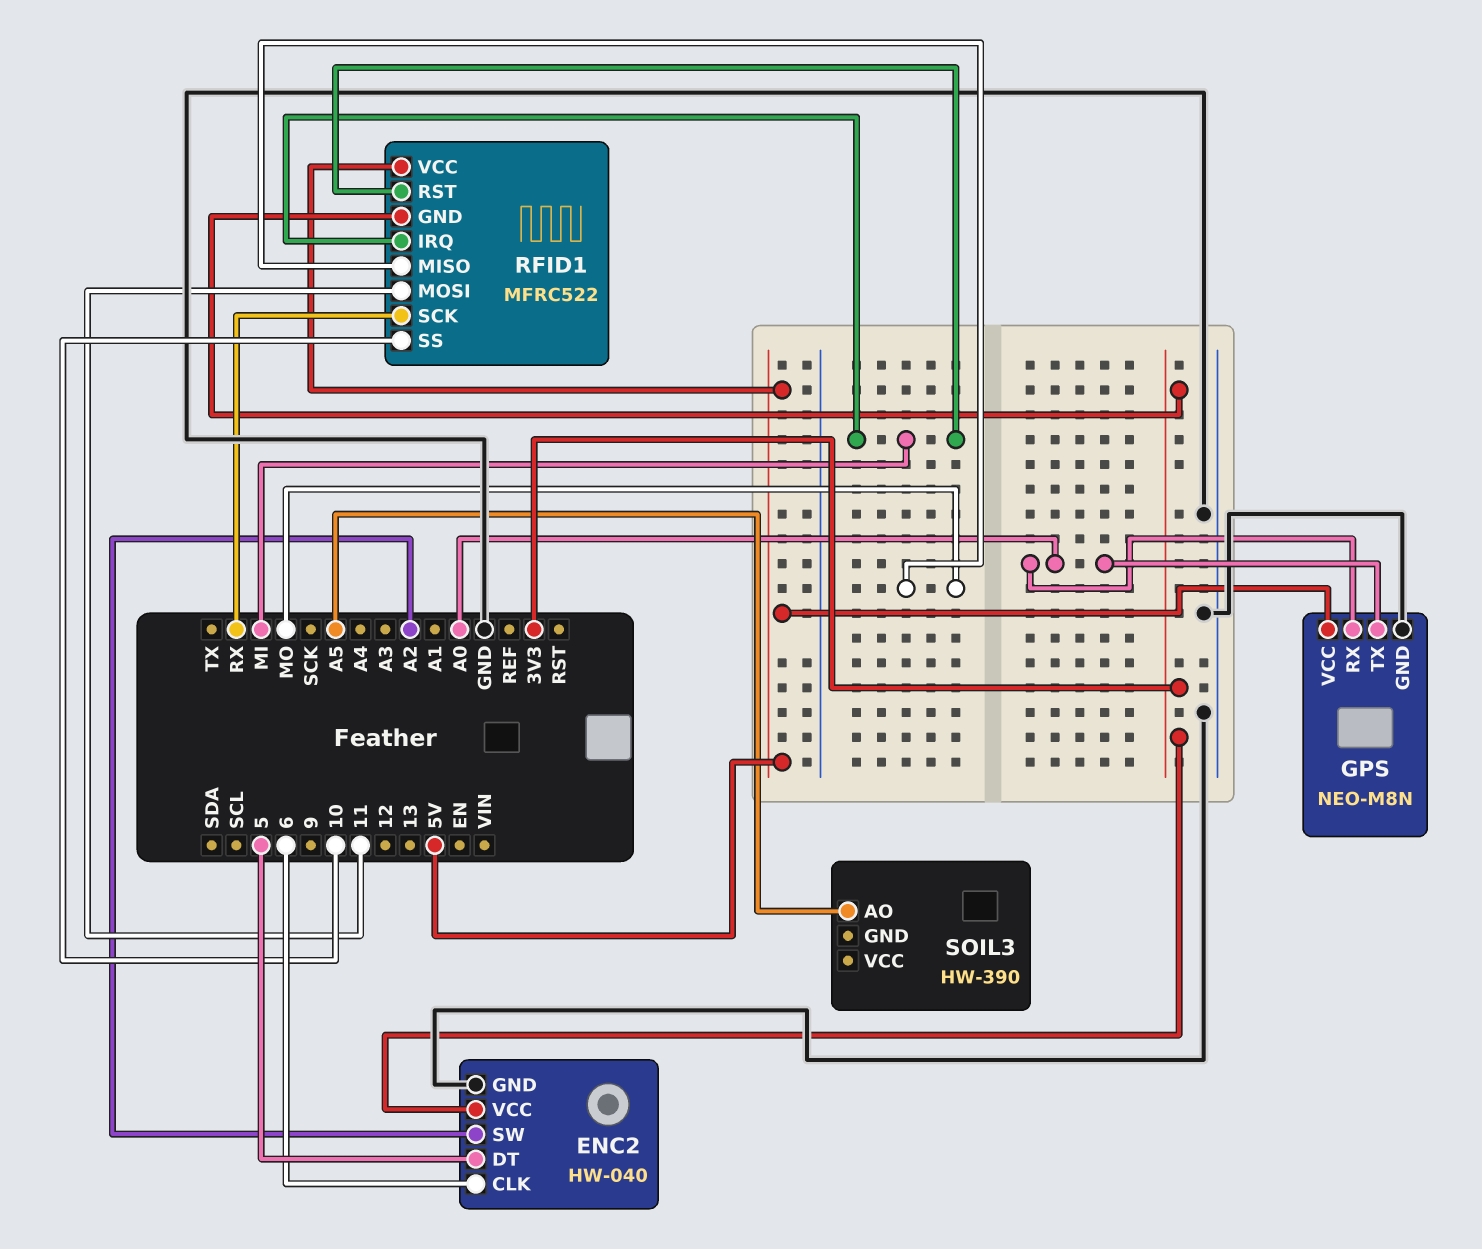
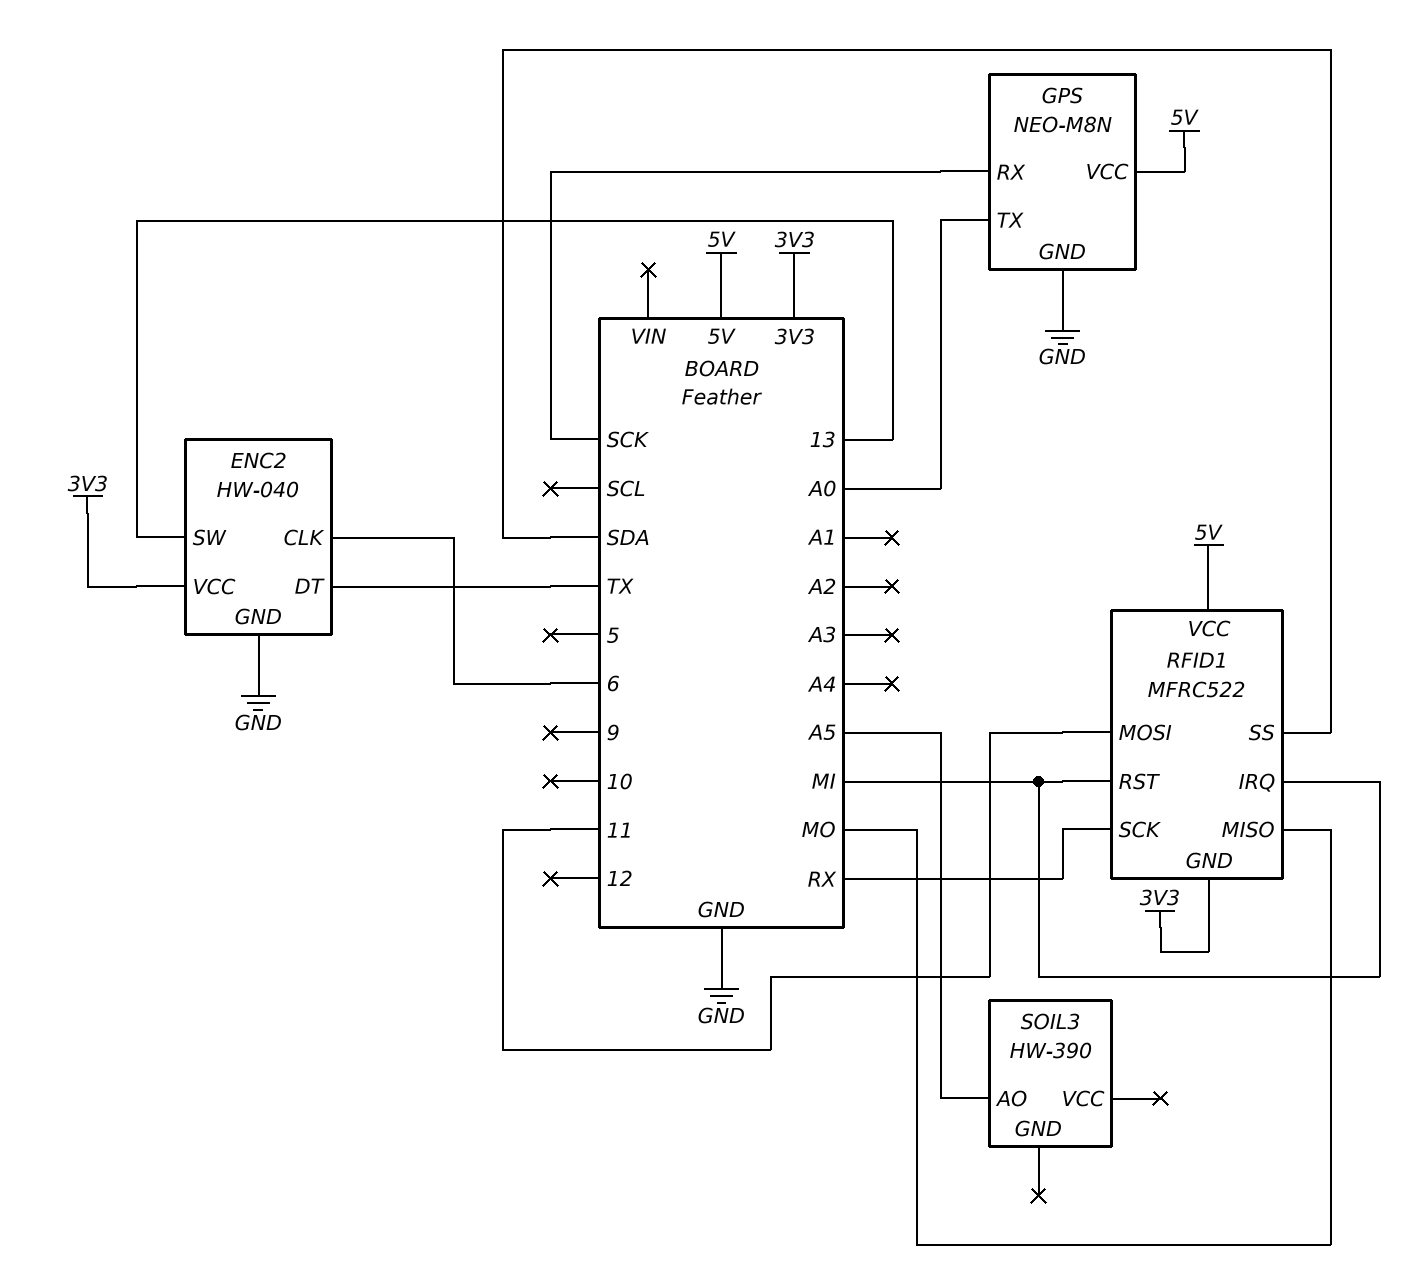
ENC2 pin DT: 5 -> TX
ENC2 pin SW: A2 -> 13
GPS pin RX: A0 -> SCK
RFID1 pin SS: 10 -> SDA

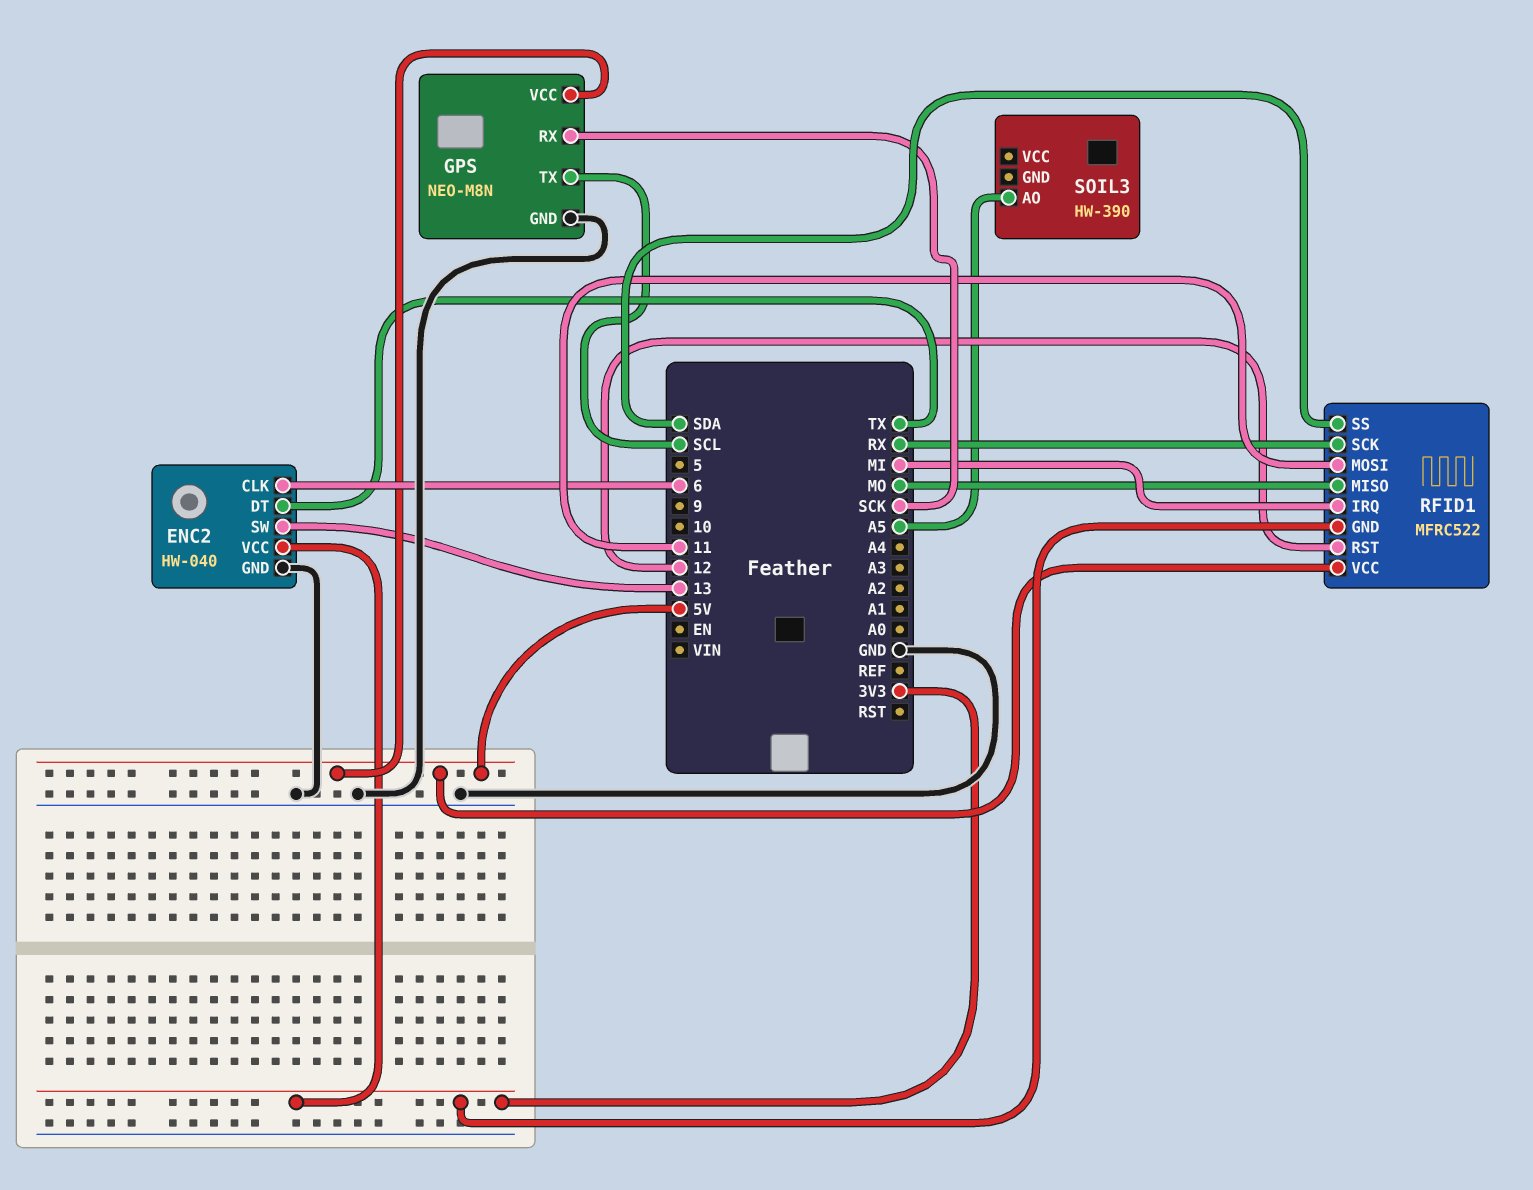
GPS pin TX: A0 -> SCL
RFID1 pin RST: MI -> 12

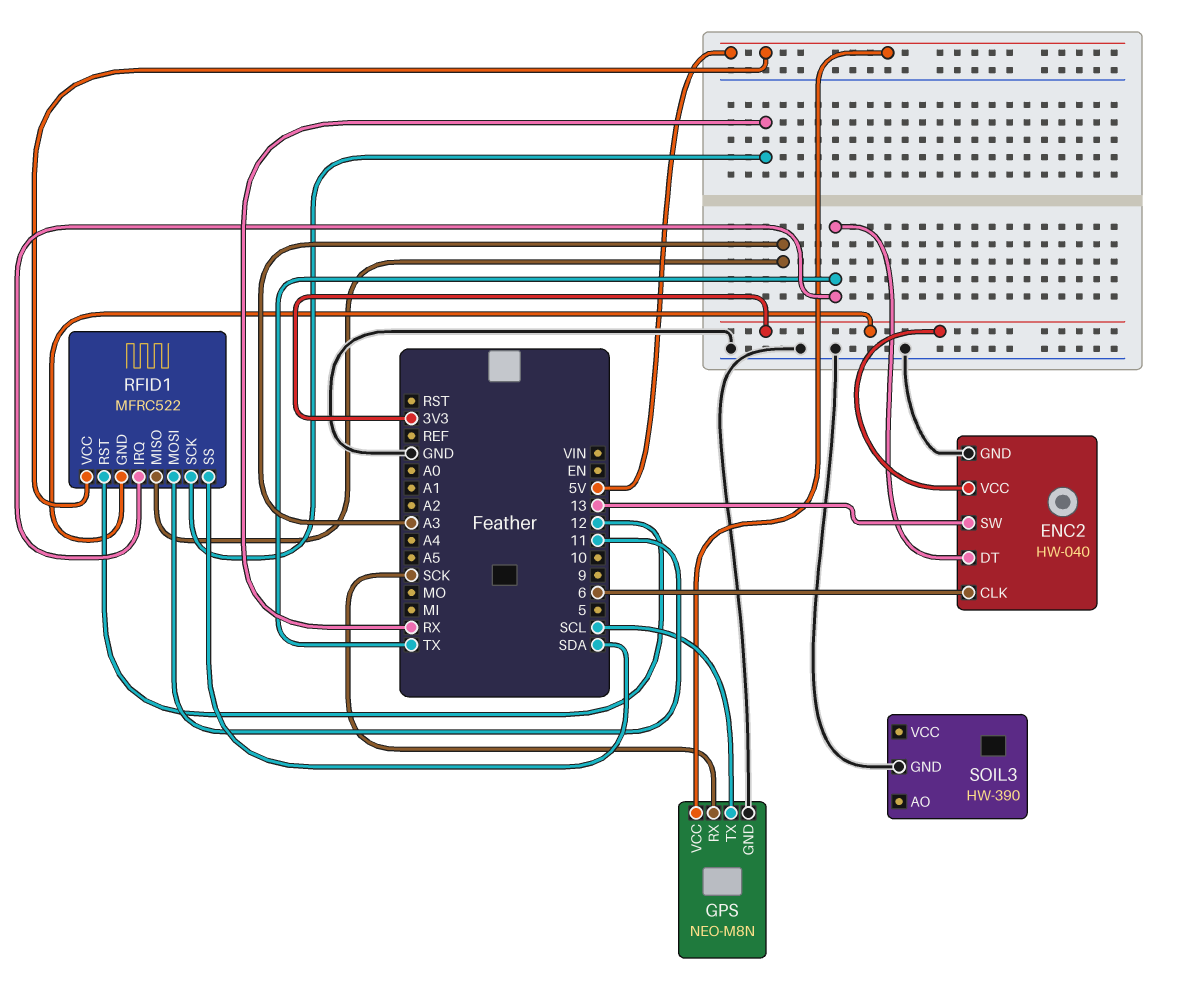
RFID1 pin IRQ: MI -> TX
RFID1 pin MISO: MO -> A3
SOIL3 pin AO: A5 -> none
SOIL3 pin GND: none -> GND

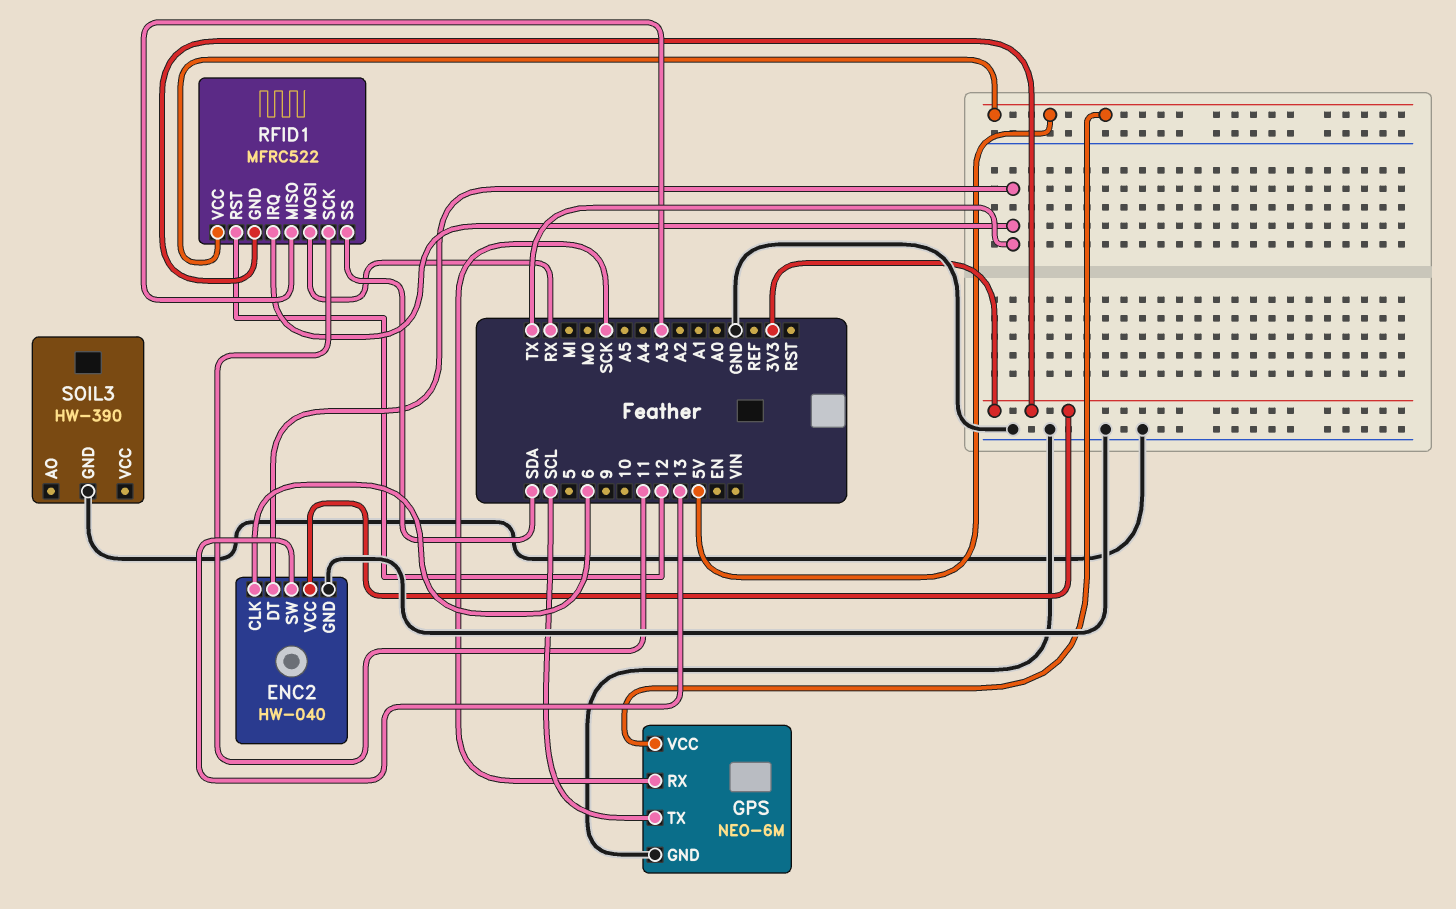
GPS: NEO-M8N -> NEO-6M
RFID1 pin MOSI: 11 -> RX
RFID1 pin SCK: RX -> 11

